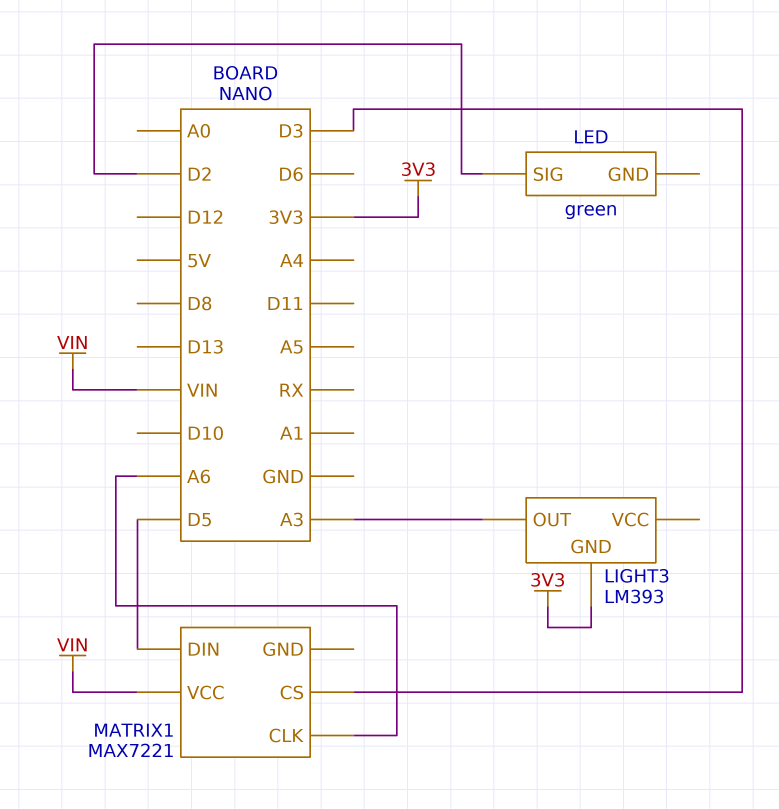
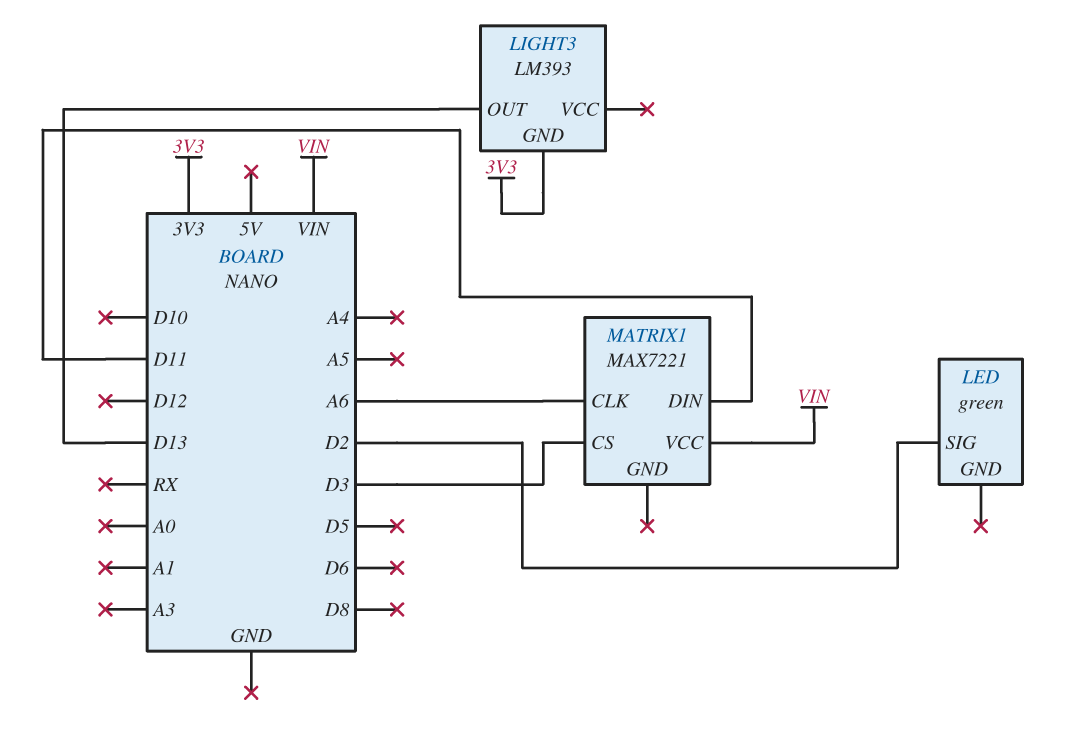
LIGHT3 pin OUT: A3 -> D13
MATRIX1 pin DIN: D5 -> D11

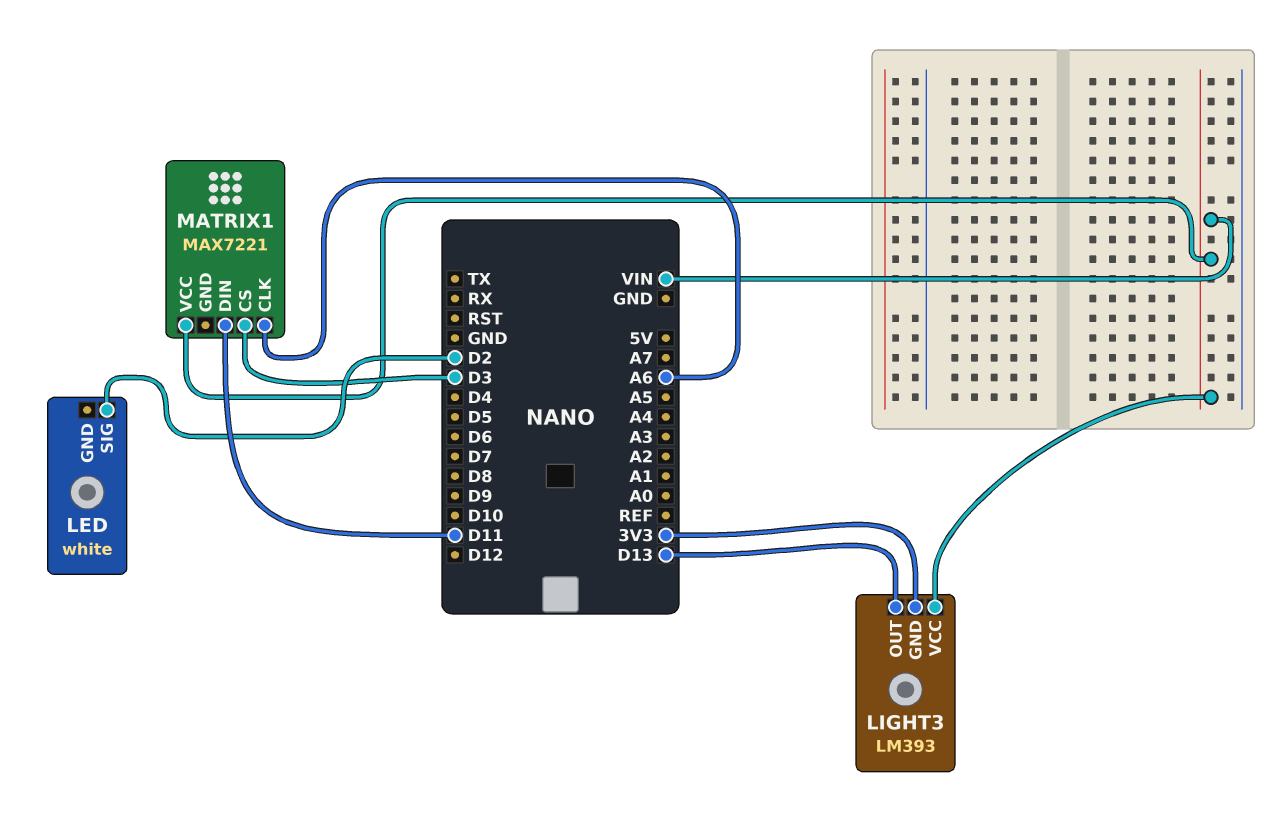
LED: green -> white
LIGHT3 pin VCC: none -> VIN

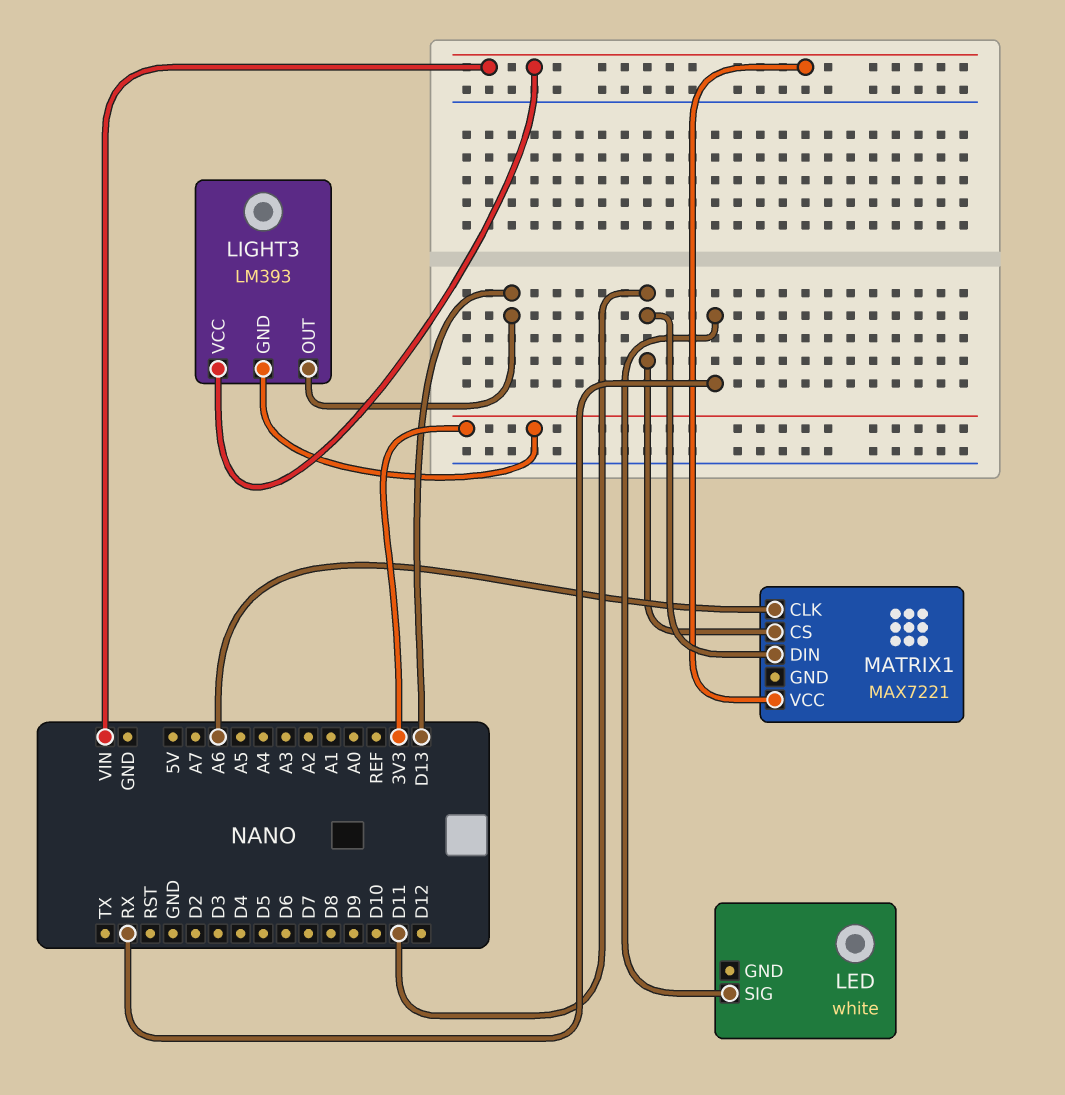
LED pin SIG: D2 -> RX
MATRIX1 pin CS: D3 -> D11

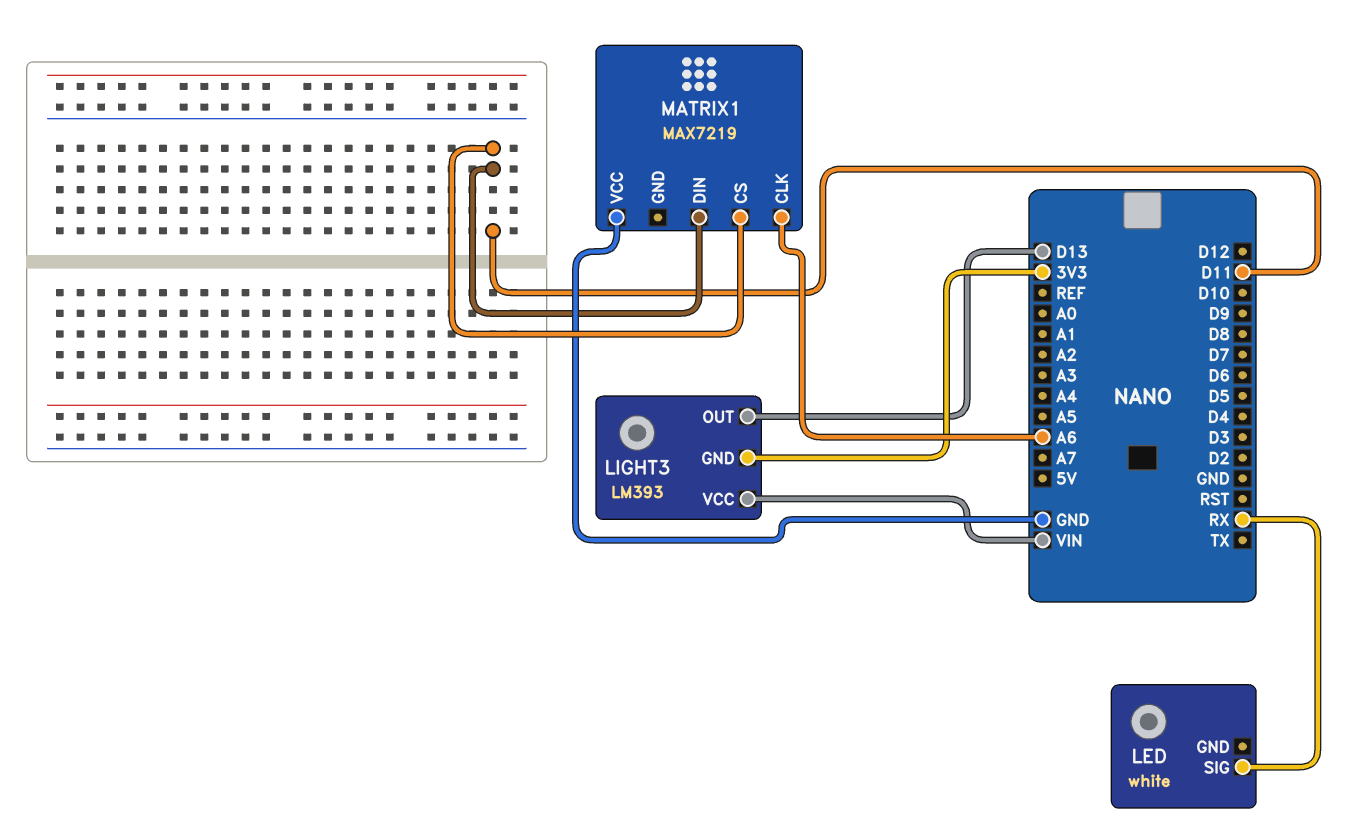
MATRIX1: MAX7221 -> MAX7219
MATRIX1 pin VCC: VIN -> GND

